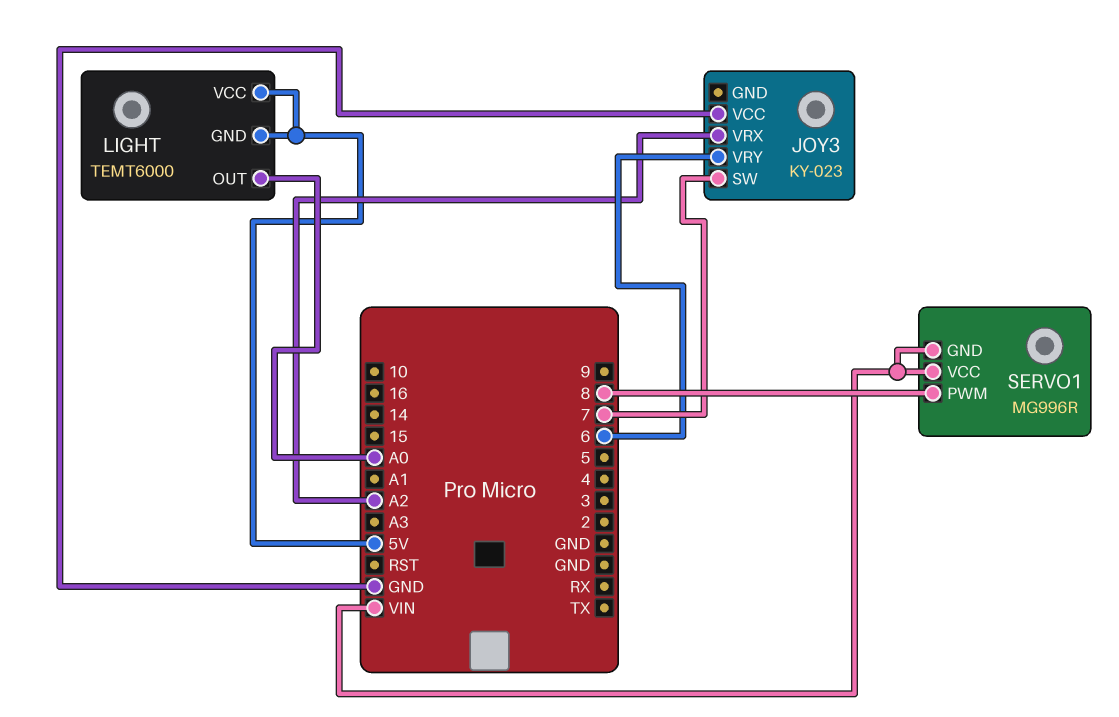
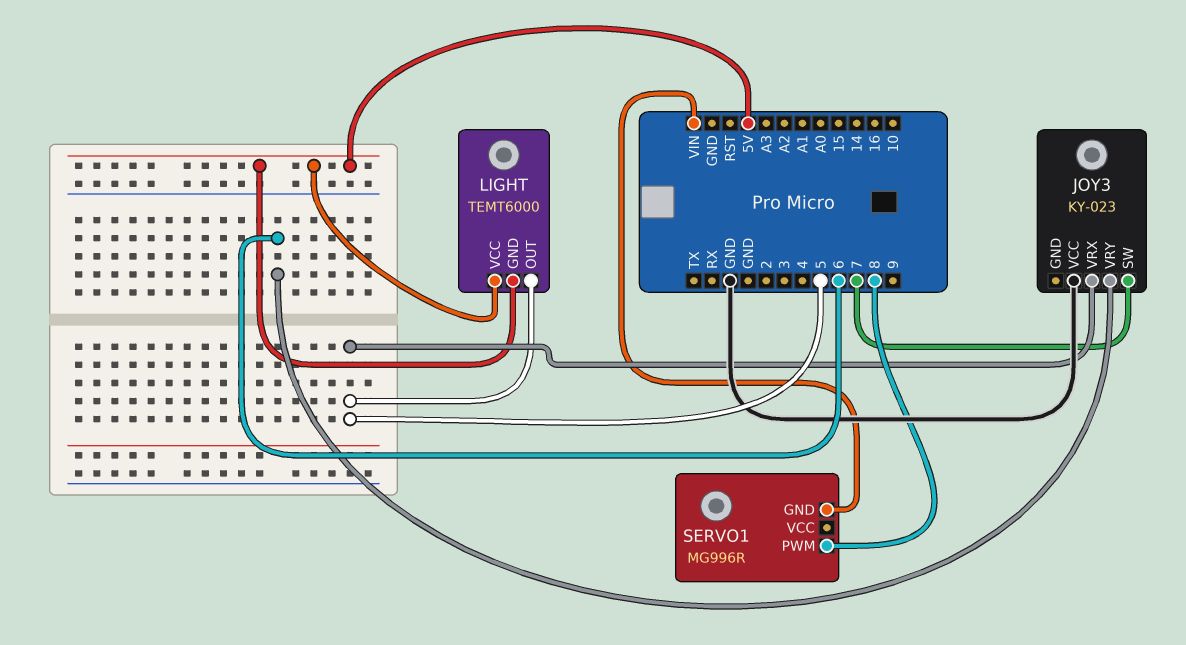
JOY3 pin VRX: A2 -> 5
LIGHT pin OUT: A0 -> 5
SERVO1 pin VCC: VIN -> none

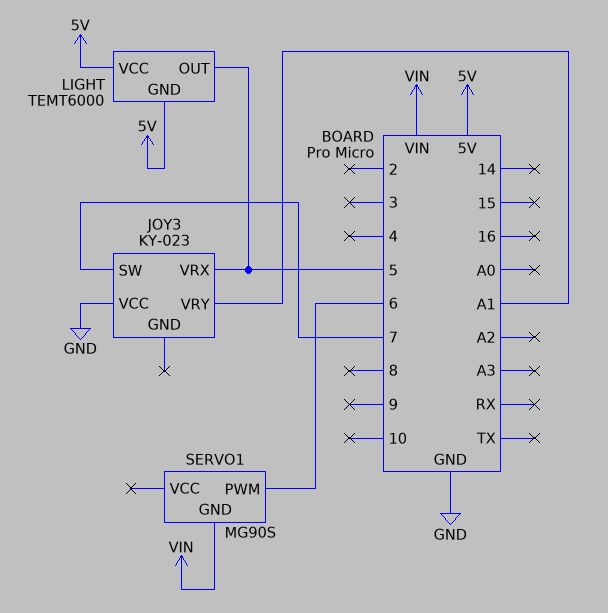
JOY3 pin VRY: 6 -> A1
SERVO1: MG996R -> MG90S
SERVO1 pin PWM: 8 -> 6

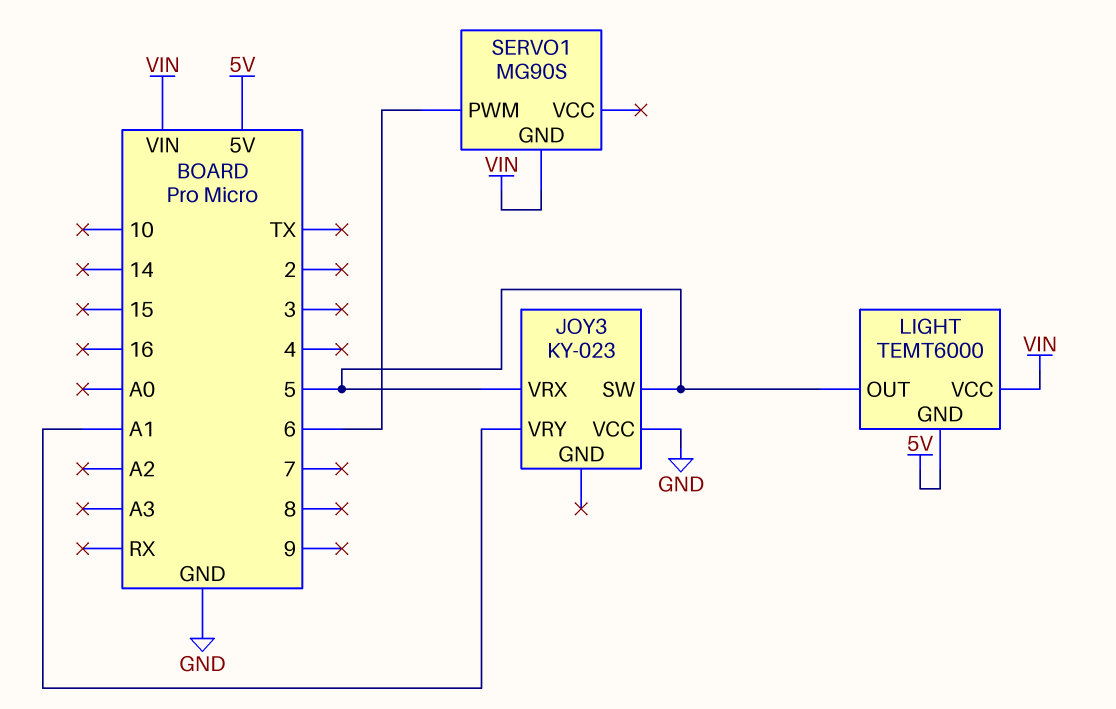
JOY3 pin SW: 7 -> 5
LIGHT pin VCC: 5V -> VIN

